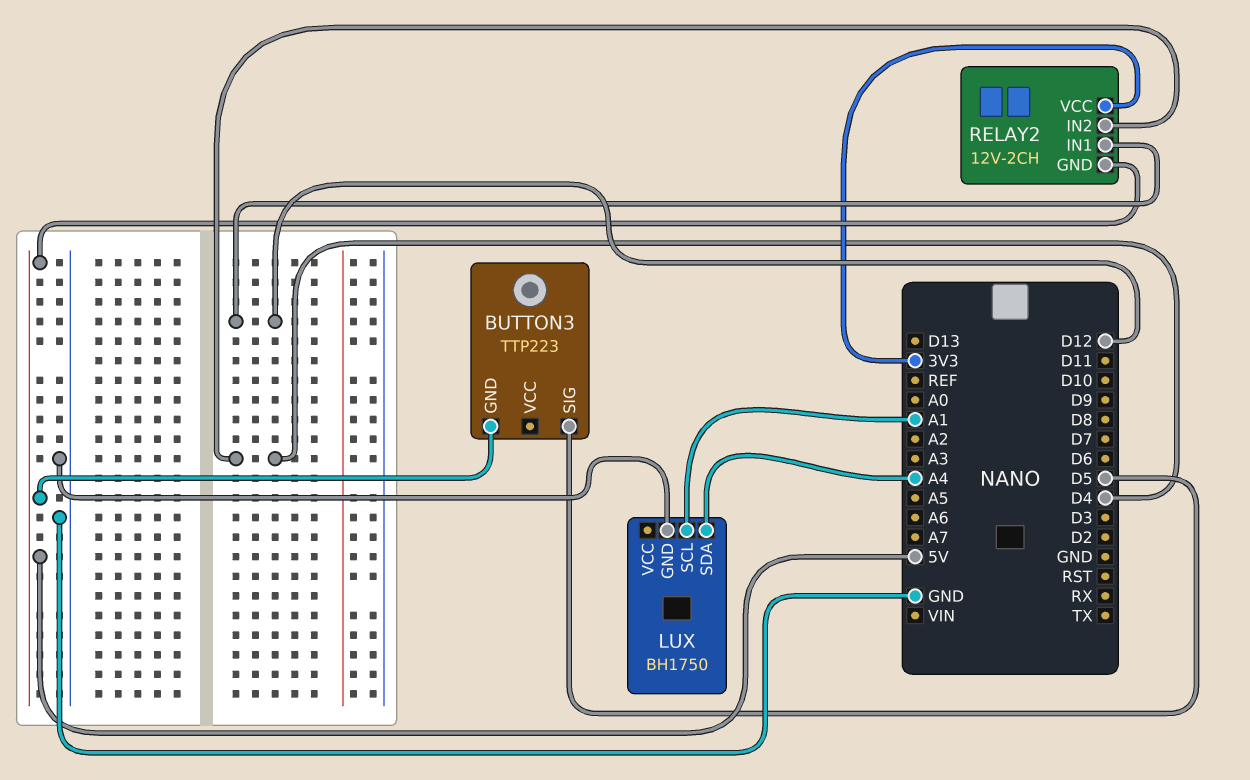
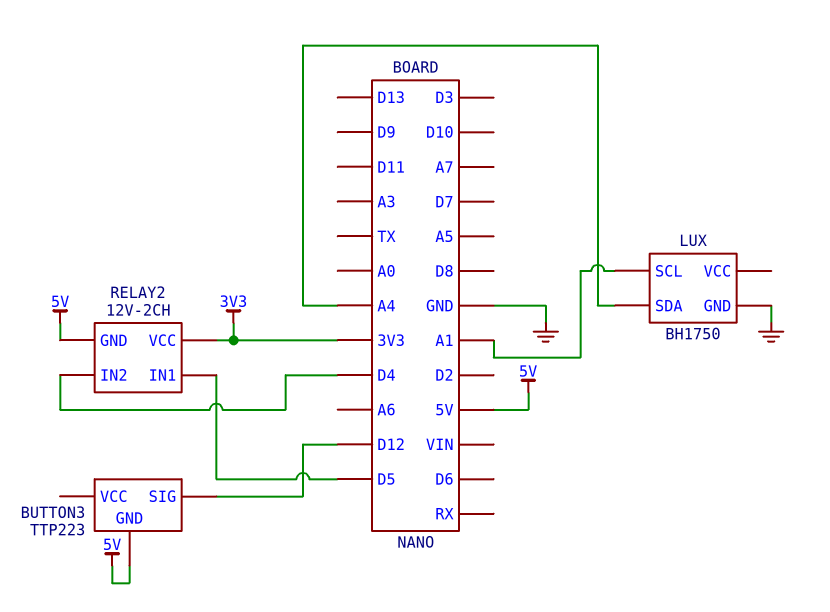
BUTTON3 pin SIG: D5 -> D12
RELAY2 pin IN1: D12 -> D5

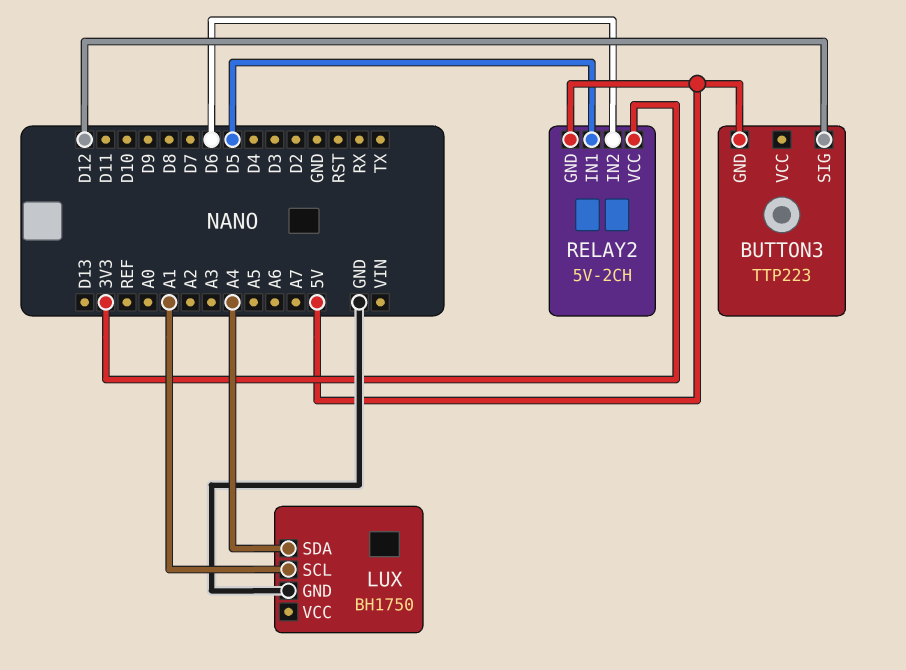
RELAY2: 12V-2CH -> 5V-2CH
RELAY2 pin IN2: D4 -> D6

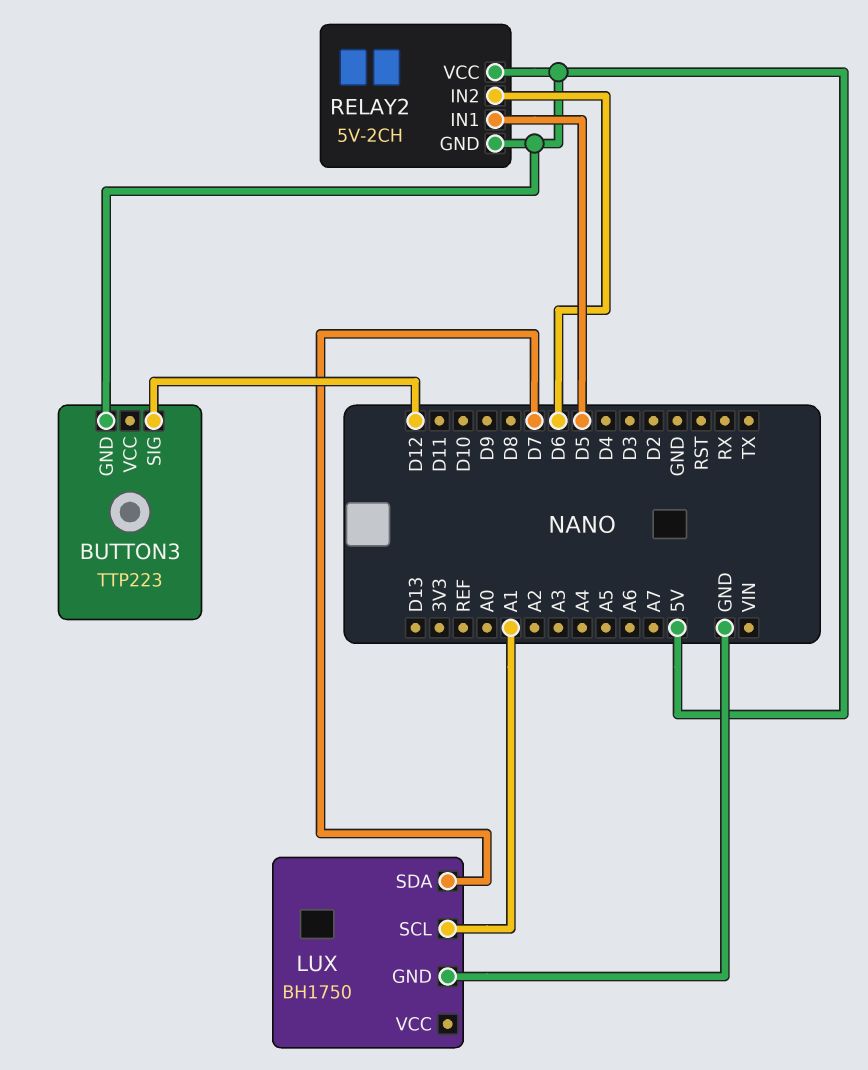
LUX pin SDA: A4 -> D7
RELAY2 pin VCC: 3V3 -> 5V

